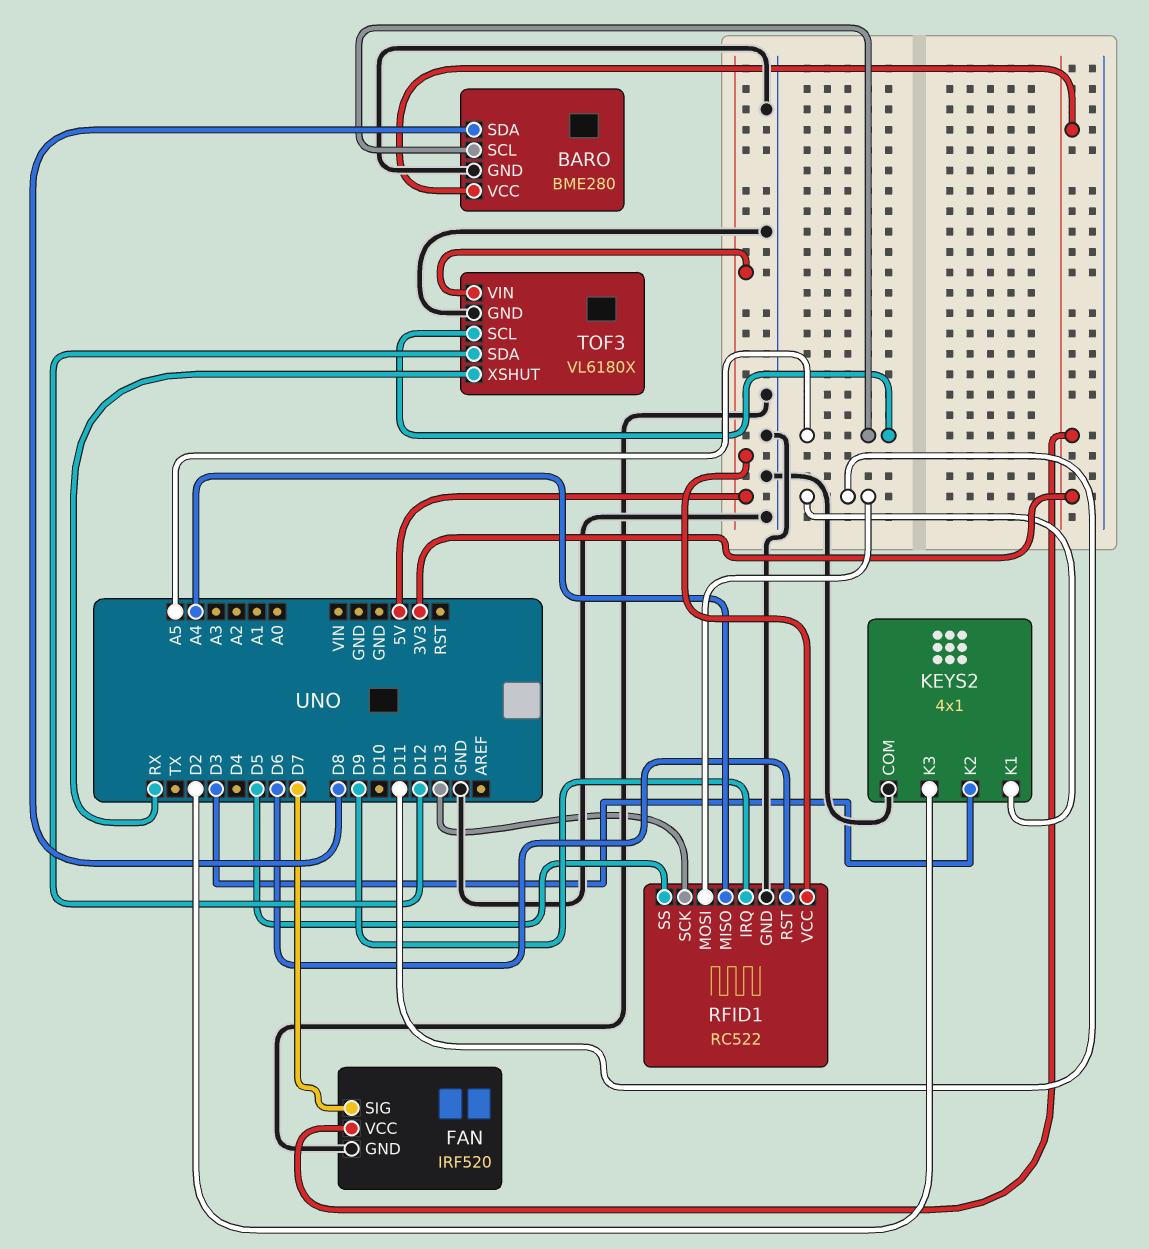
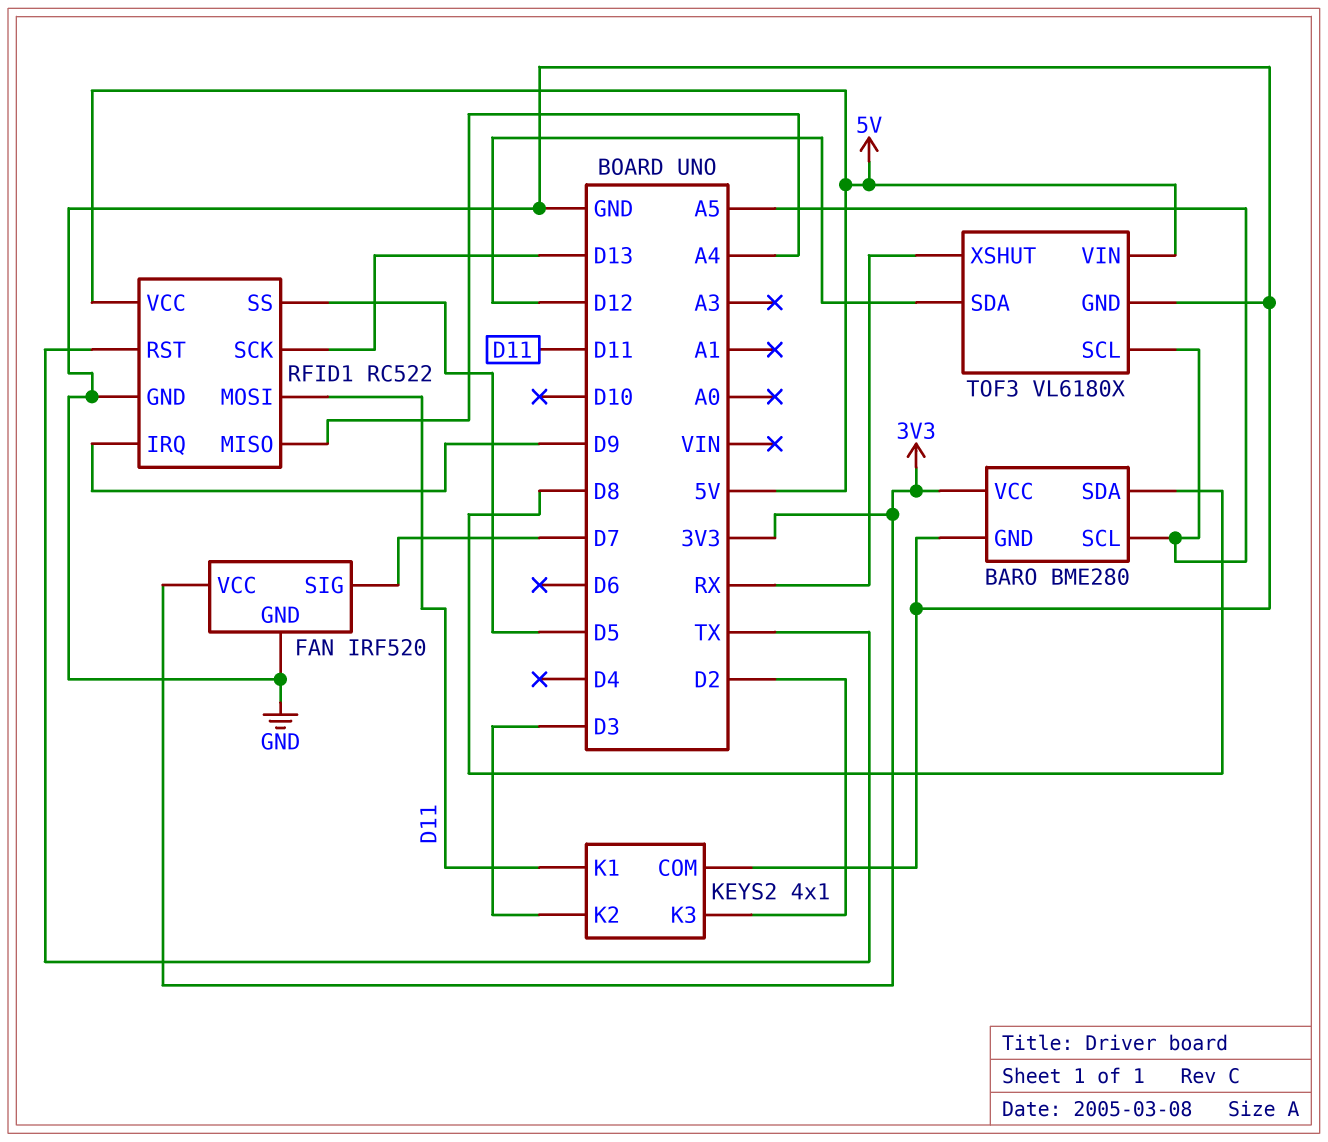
RFID1 pin RST: D6 -> TX

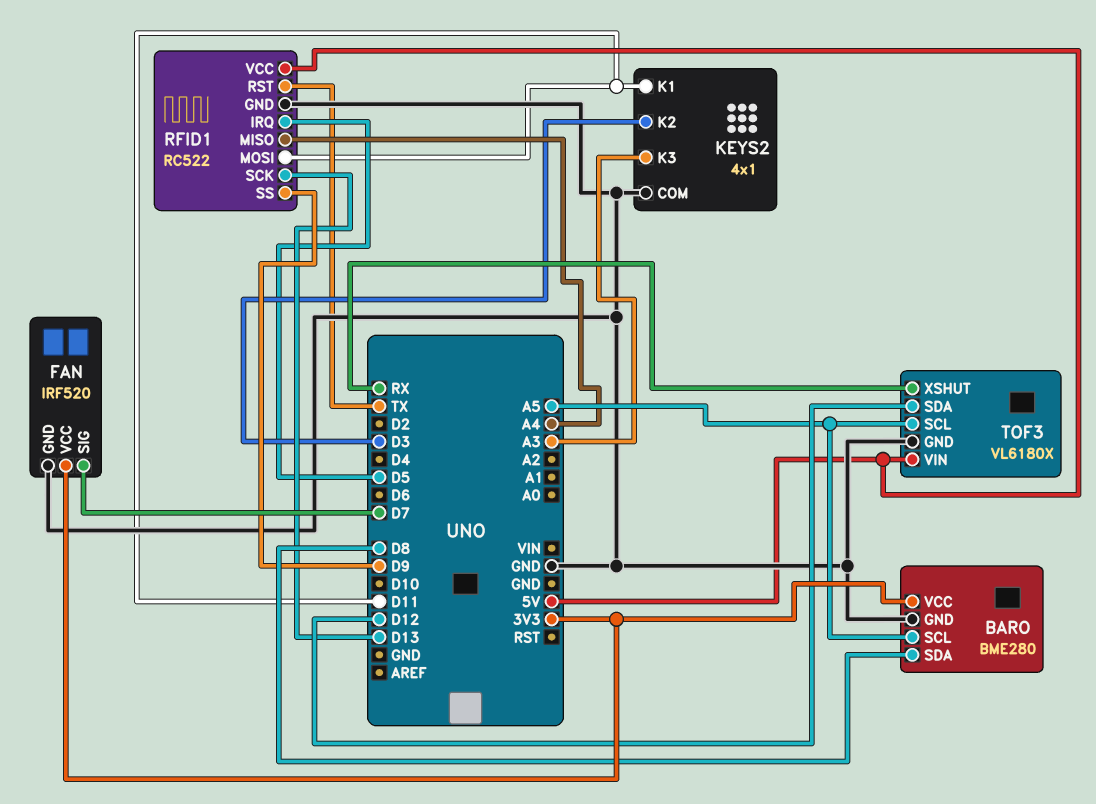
KEYS2 pin K3: D2 -> A3
RFID1 pin IRQ: D9 -> D5
RFID1 pin SS: D5 -> D9

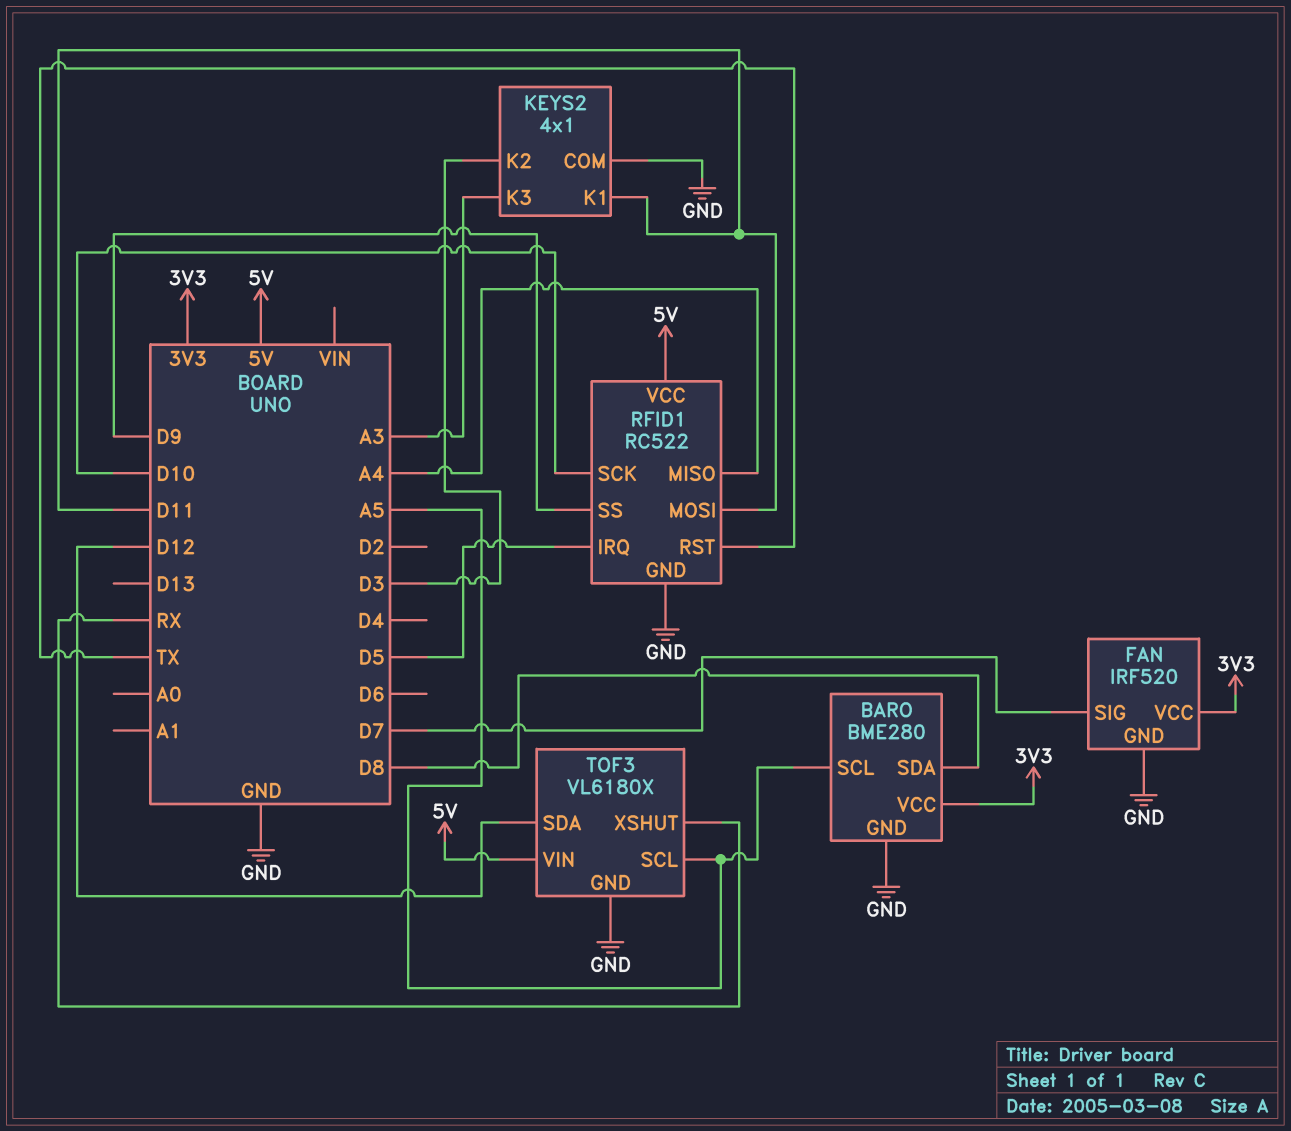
RFID1 pin SCK: D13 -> D10

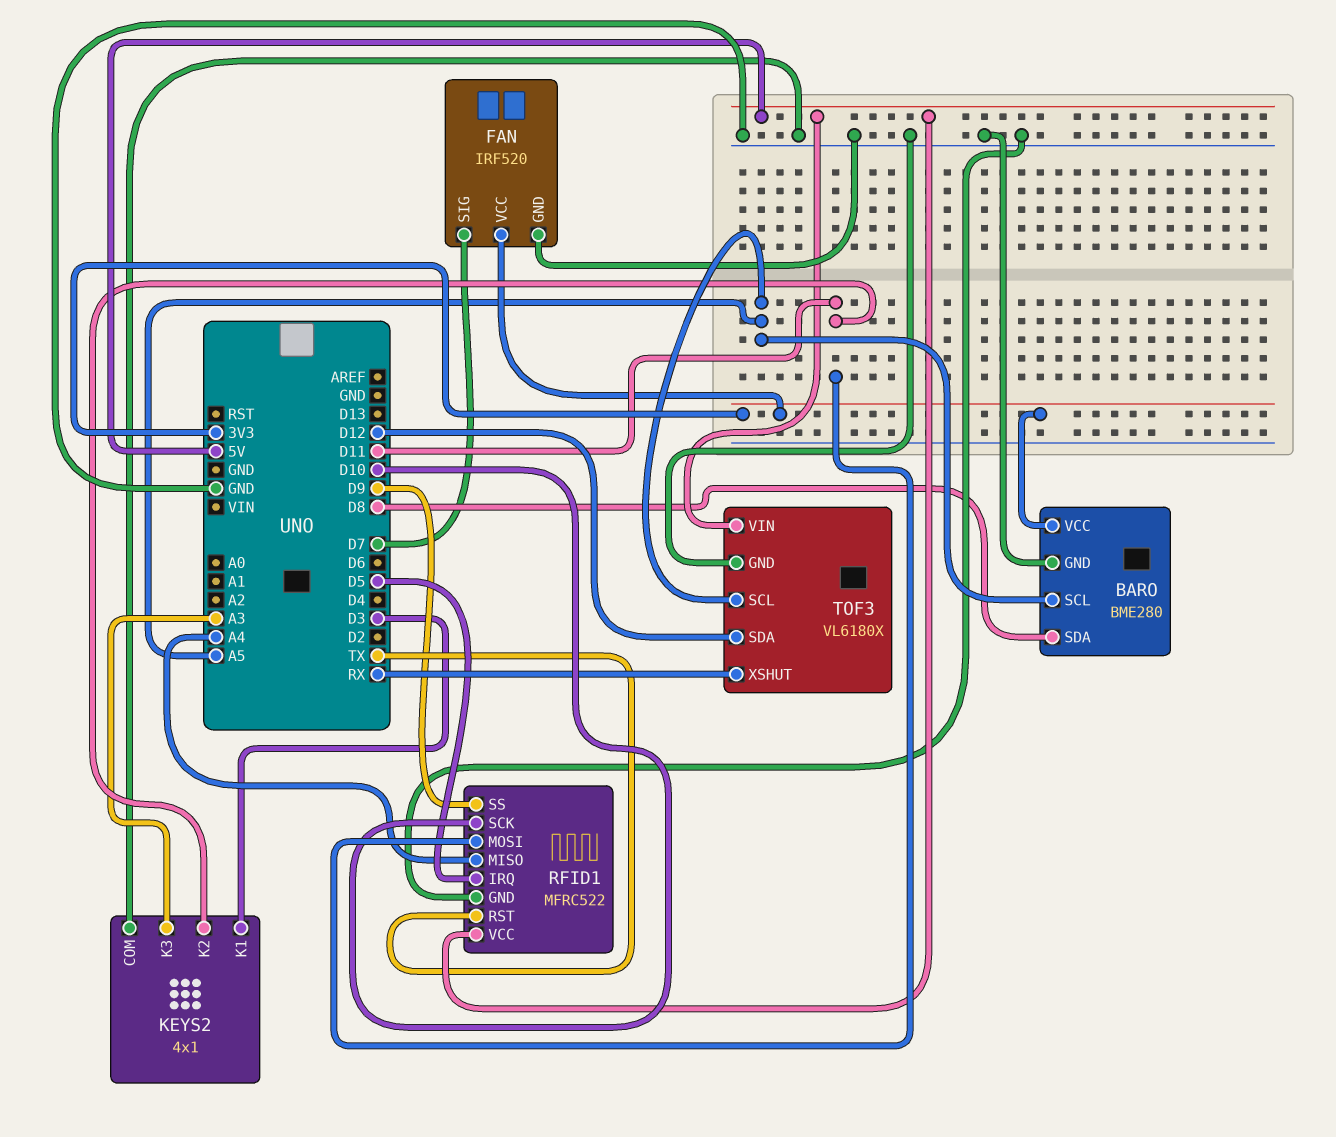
KEYS2 pin K1: D11 -> D3
KEYS2 pin K2: D3 -> D11
RFID1: RC522 -> MFRC522

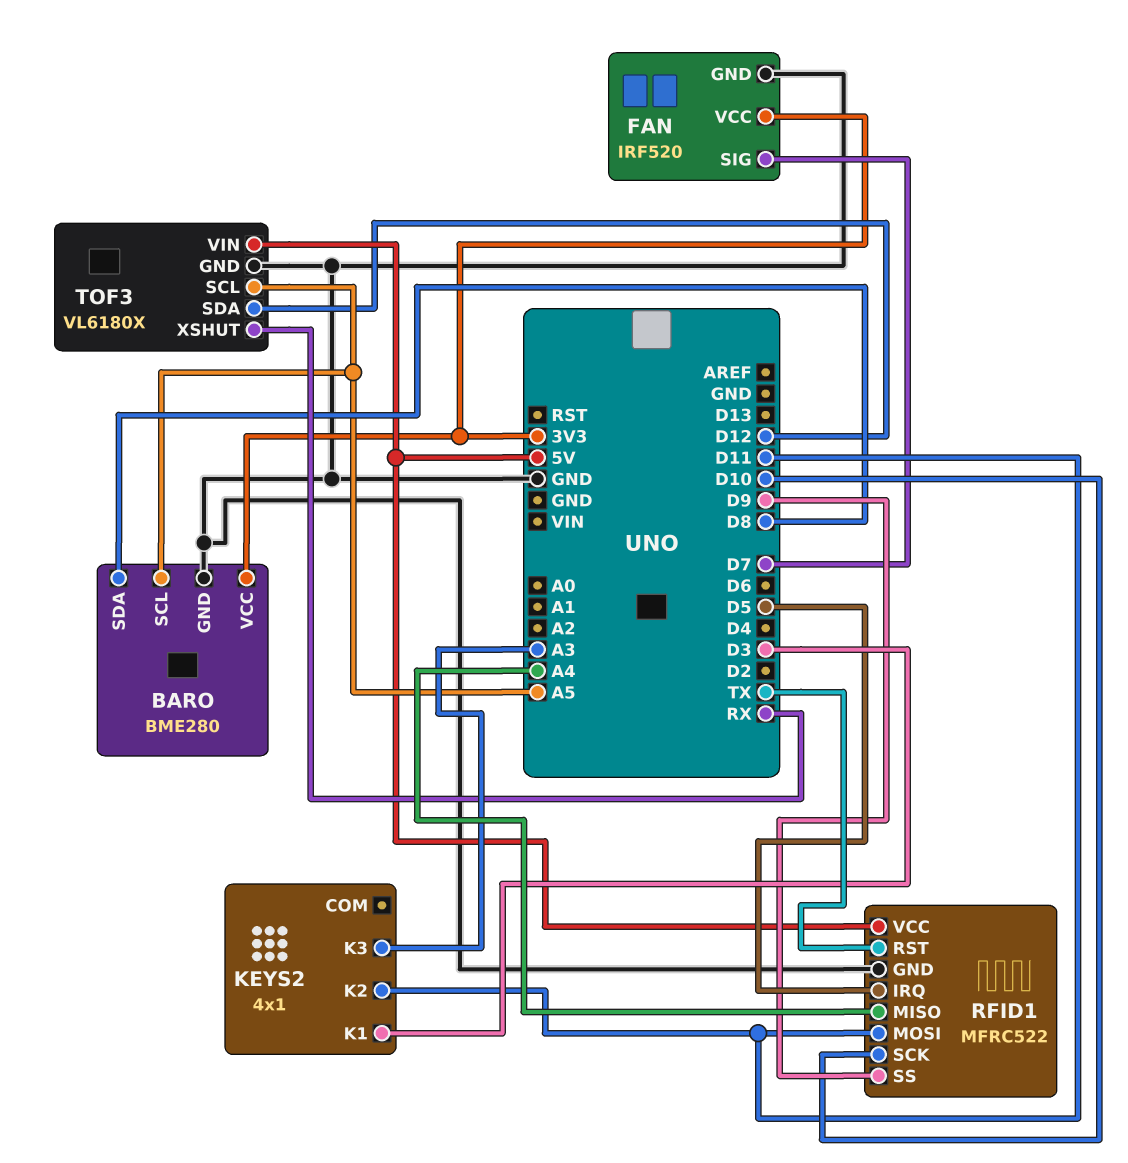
KEYS2 pin COM: GND -> none

